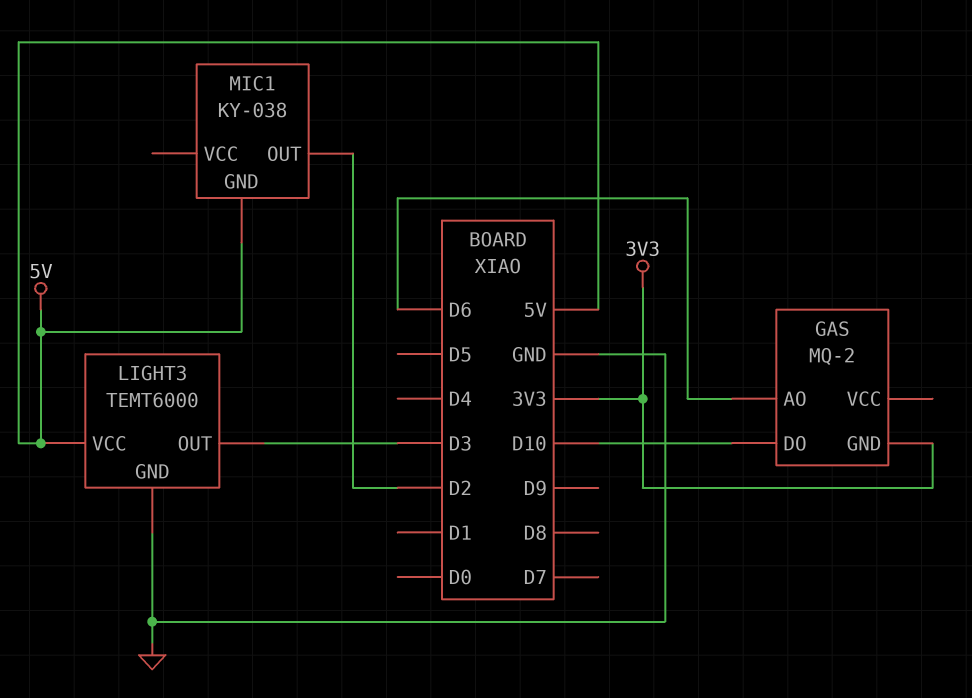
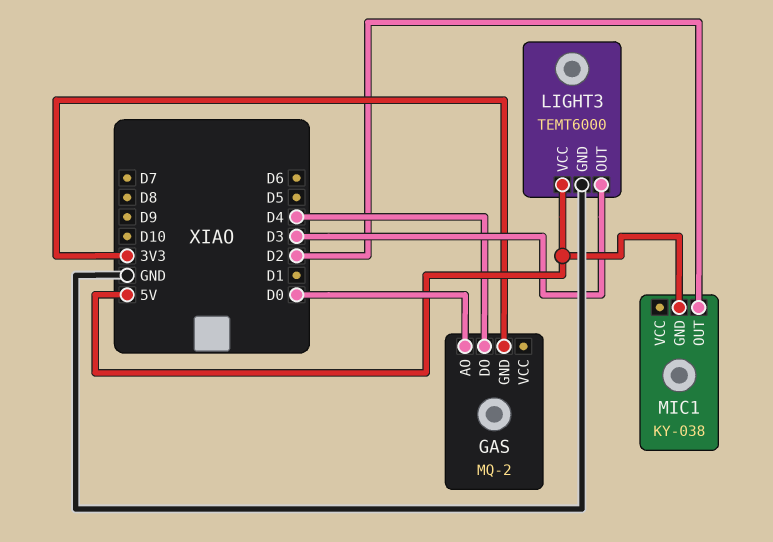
GAS pin AO: D6 -> D0
GAS pin DO: D10 -> D4

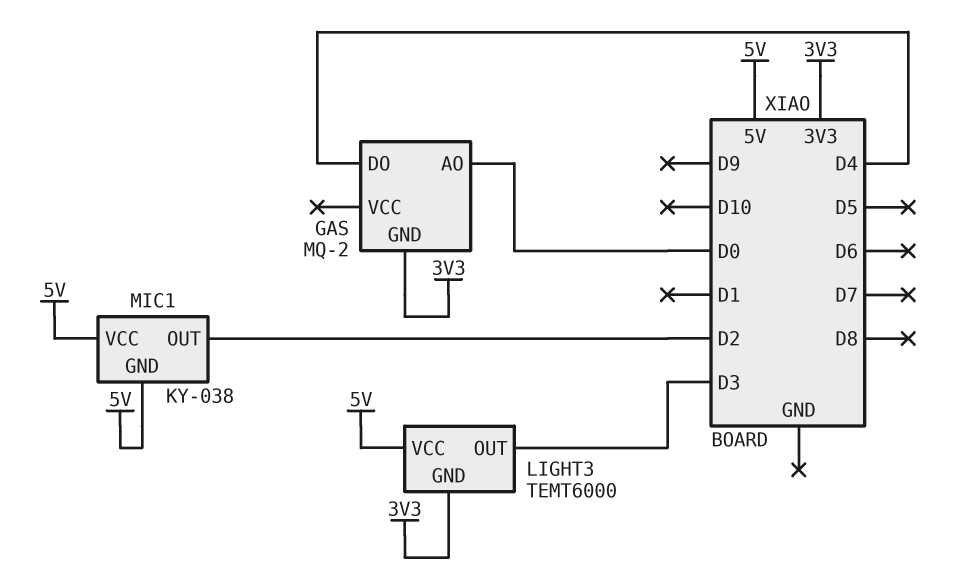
LIGHT3 pin GND: GND -> 3V3
MIC1 pin VCC: none -> 5V

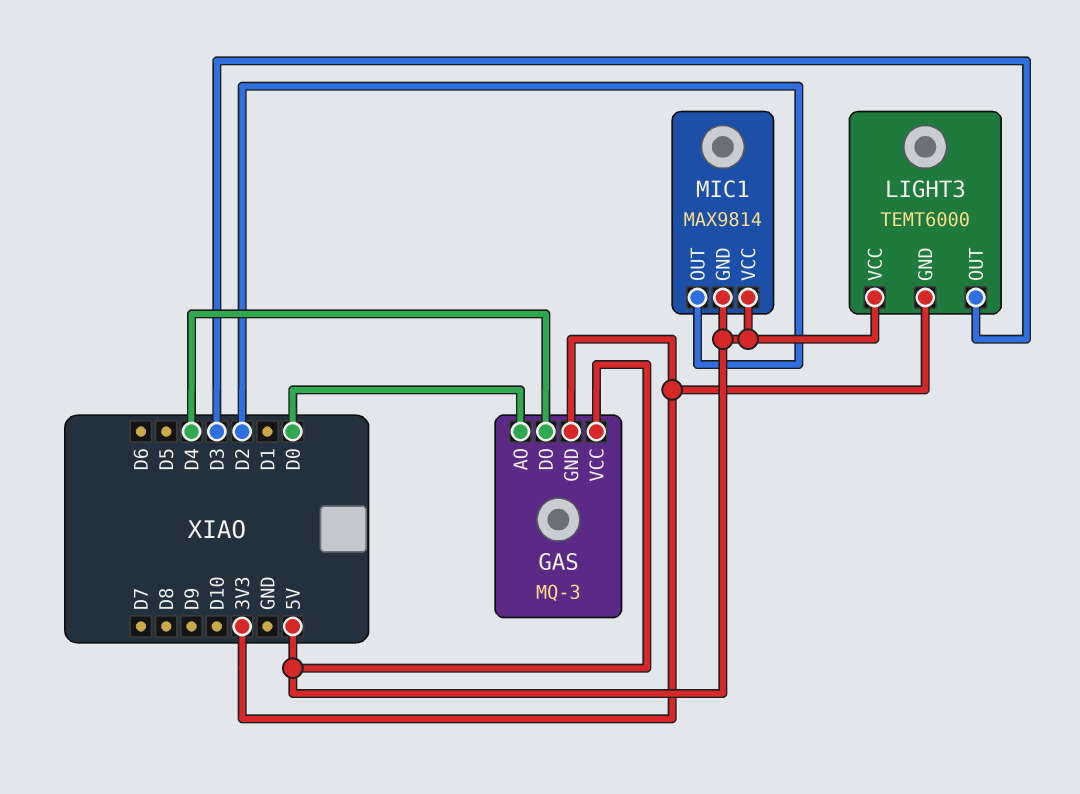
GAS: MQ-2 -> MQ-3
GAS pin VCC: none -> 5V
MIC1: KY-038 -> MAX9814

